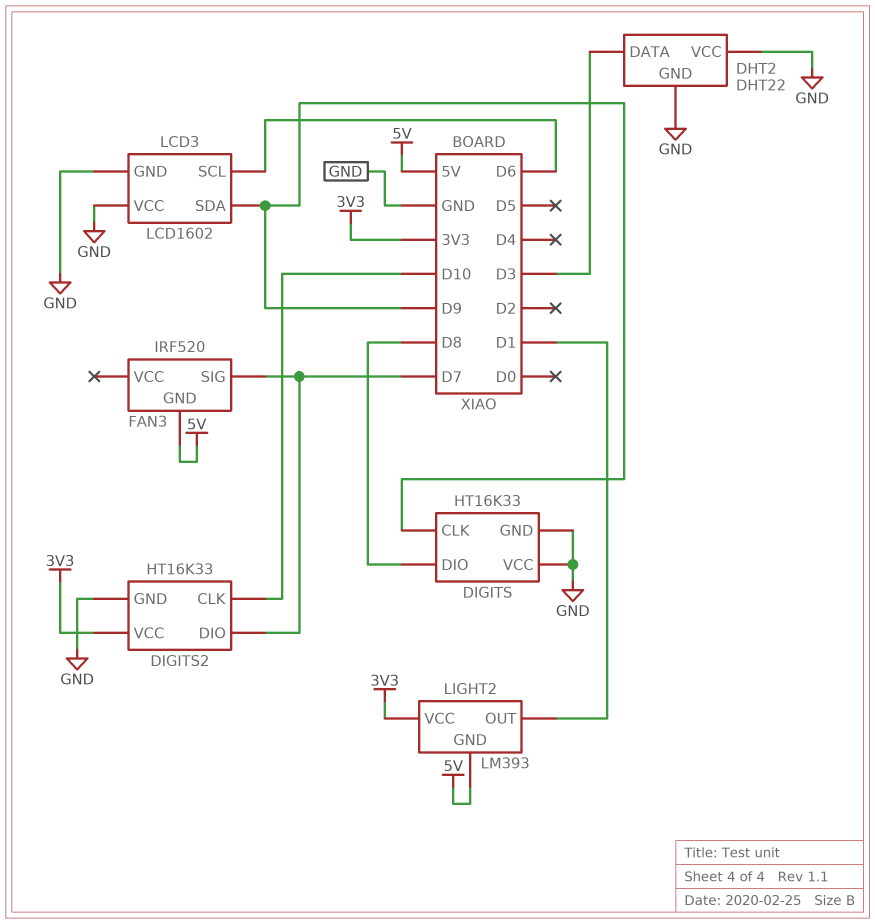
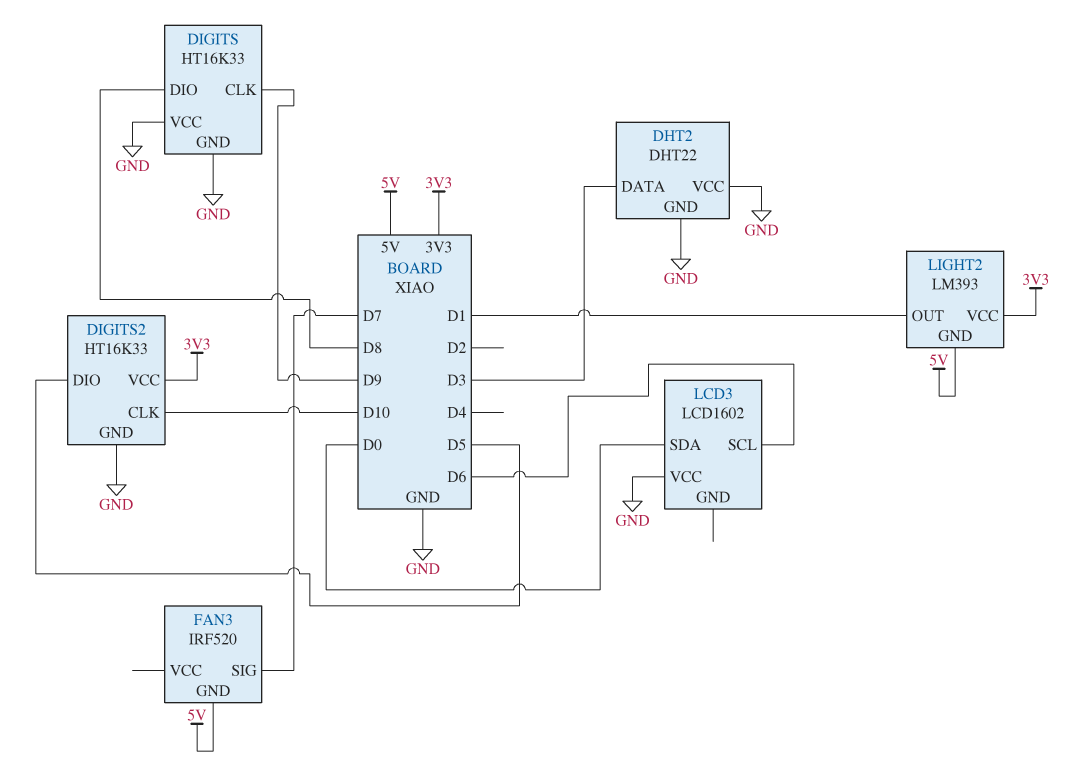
DIGITS2 pin DIO: D7 -> D5
LCD3 pin GND: GND -> none
LCD3 pin SDA: D9 -> D0

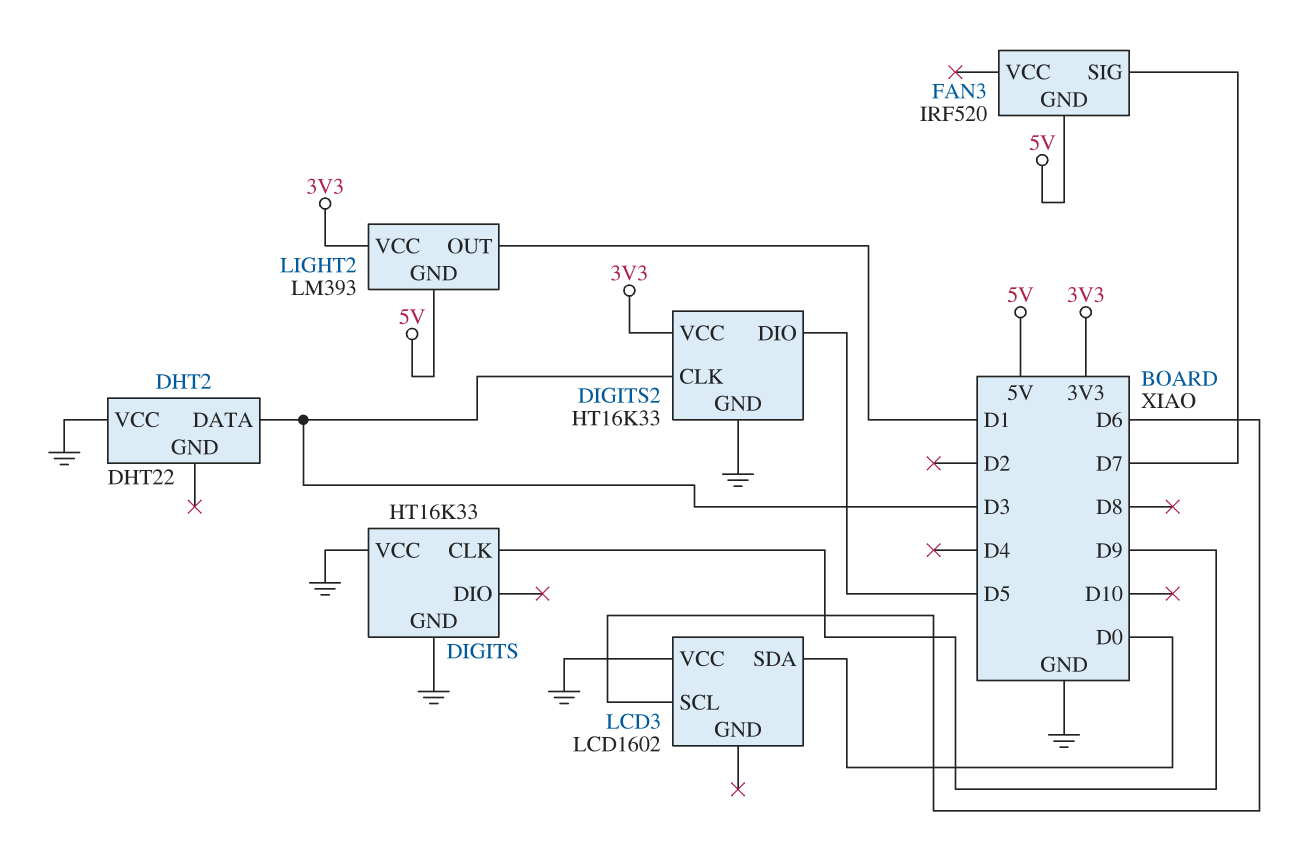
DHT2 pin GND: GND -> none
DIGITS pin DIO: D8 -> none
DIGITS2 pin CLK: D10 -> D3

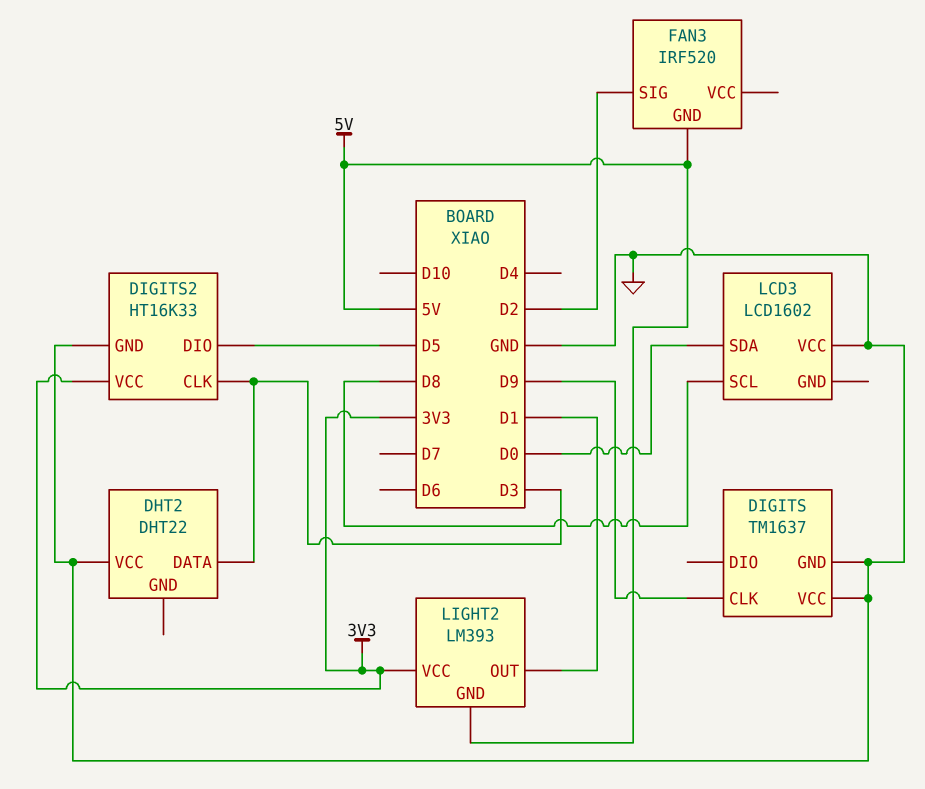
DIGITS: HT16K33 -> TM1637
FAN3 pin SIG: D7 -> D2
LCD3 pin SCL: D6 -> D8

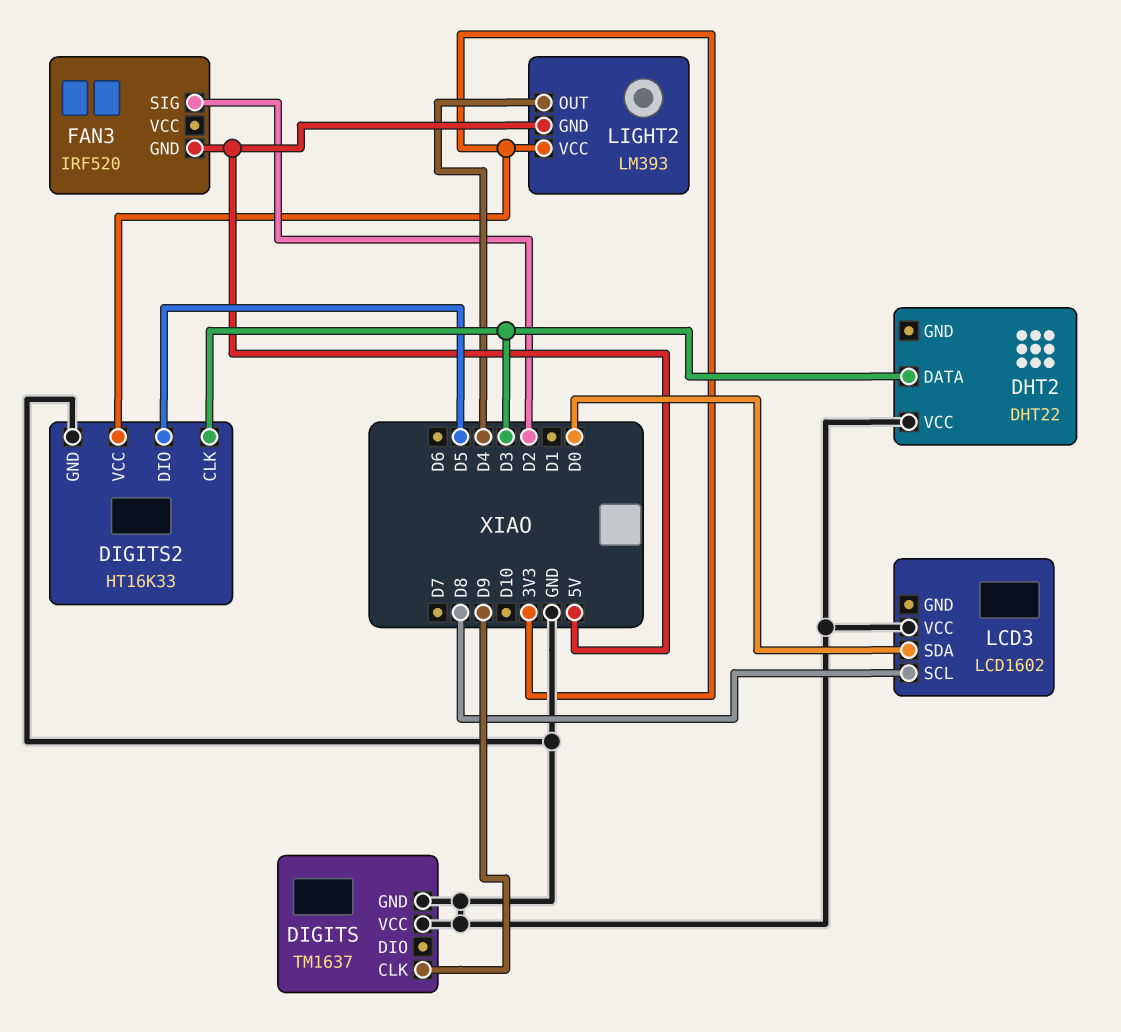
LIGHT2 pin OUT: D1 -> D4

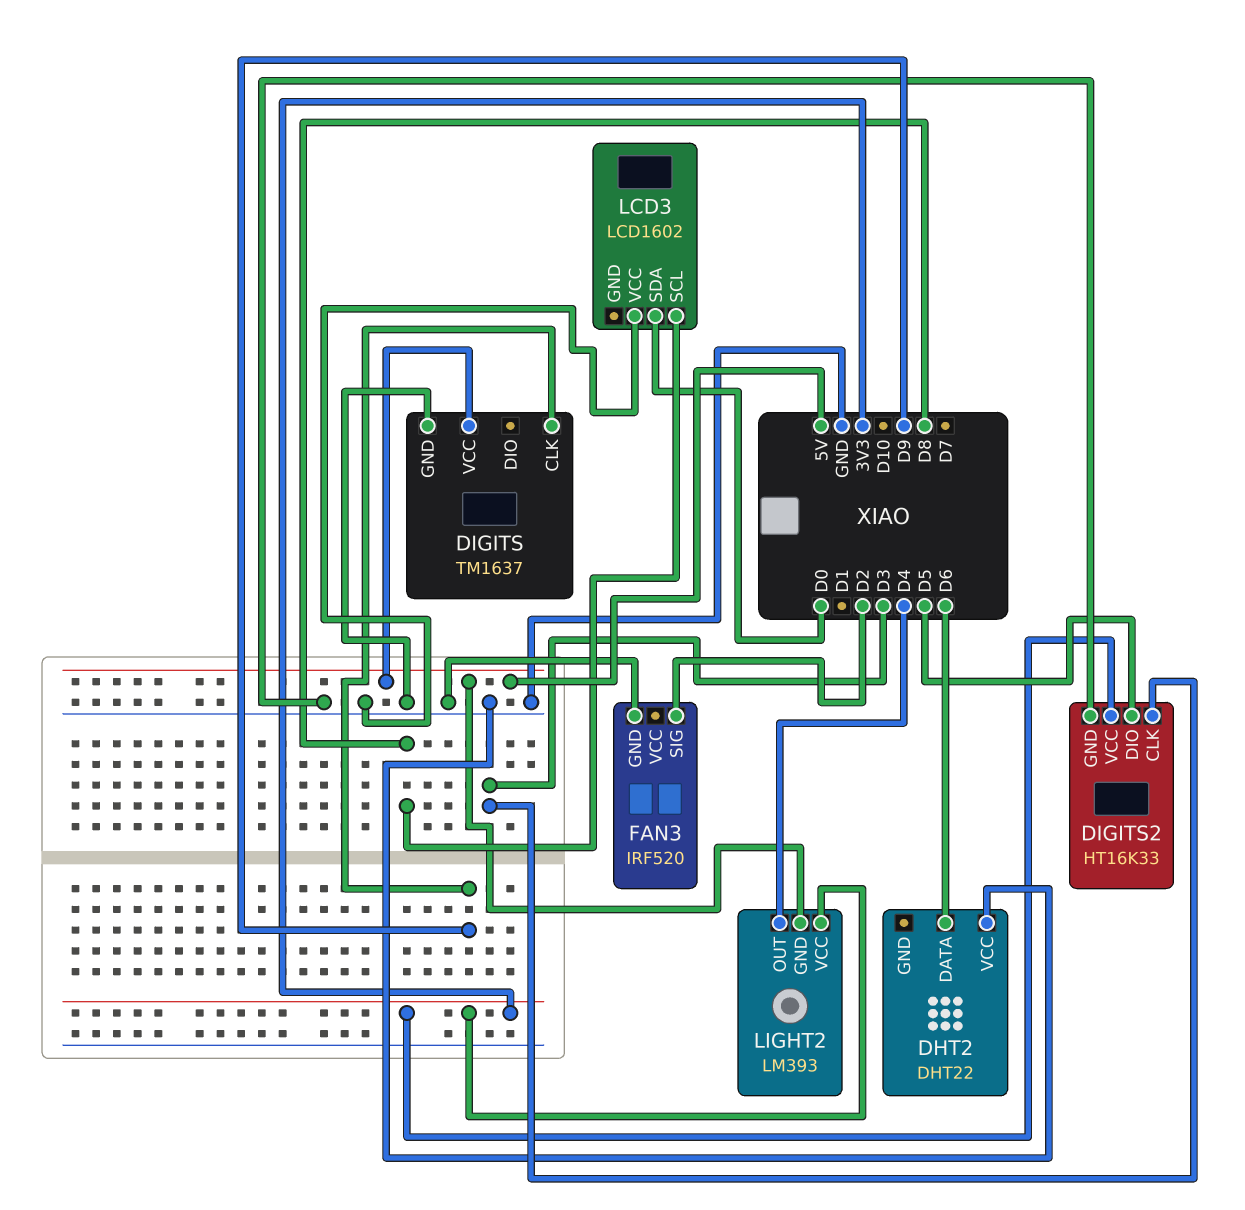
DHT2 pin DATA: D3 -> D6
DIGITS pin VCC: GND -> 5V
FAN3 pin GND: 5V -> GND

